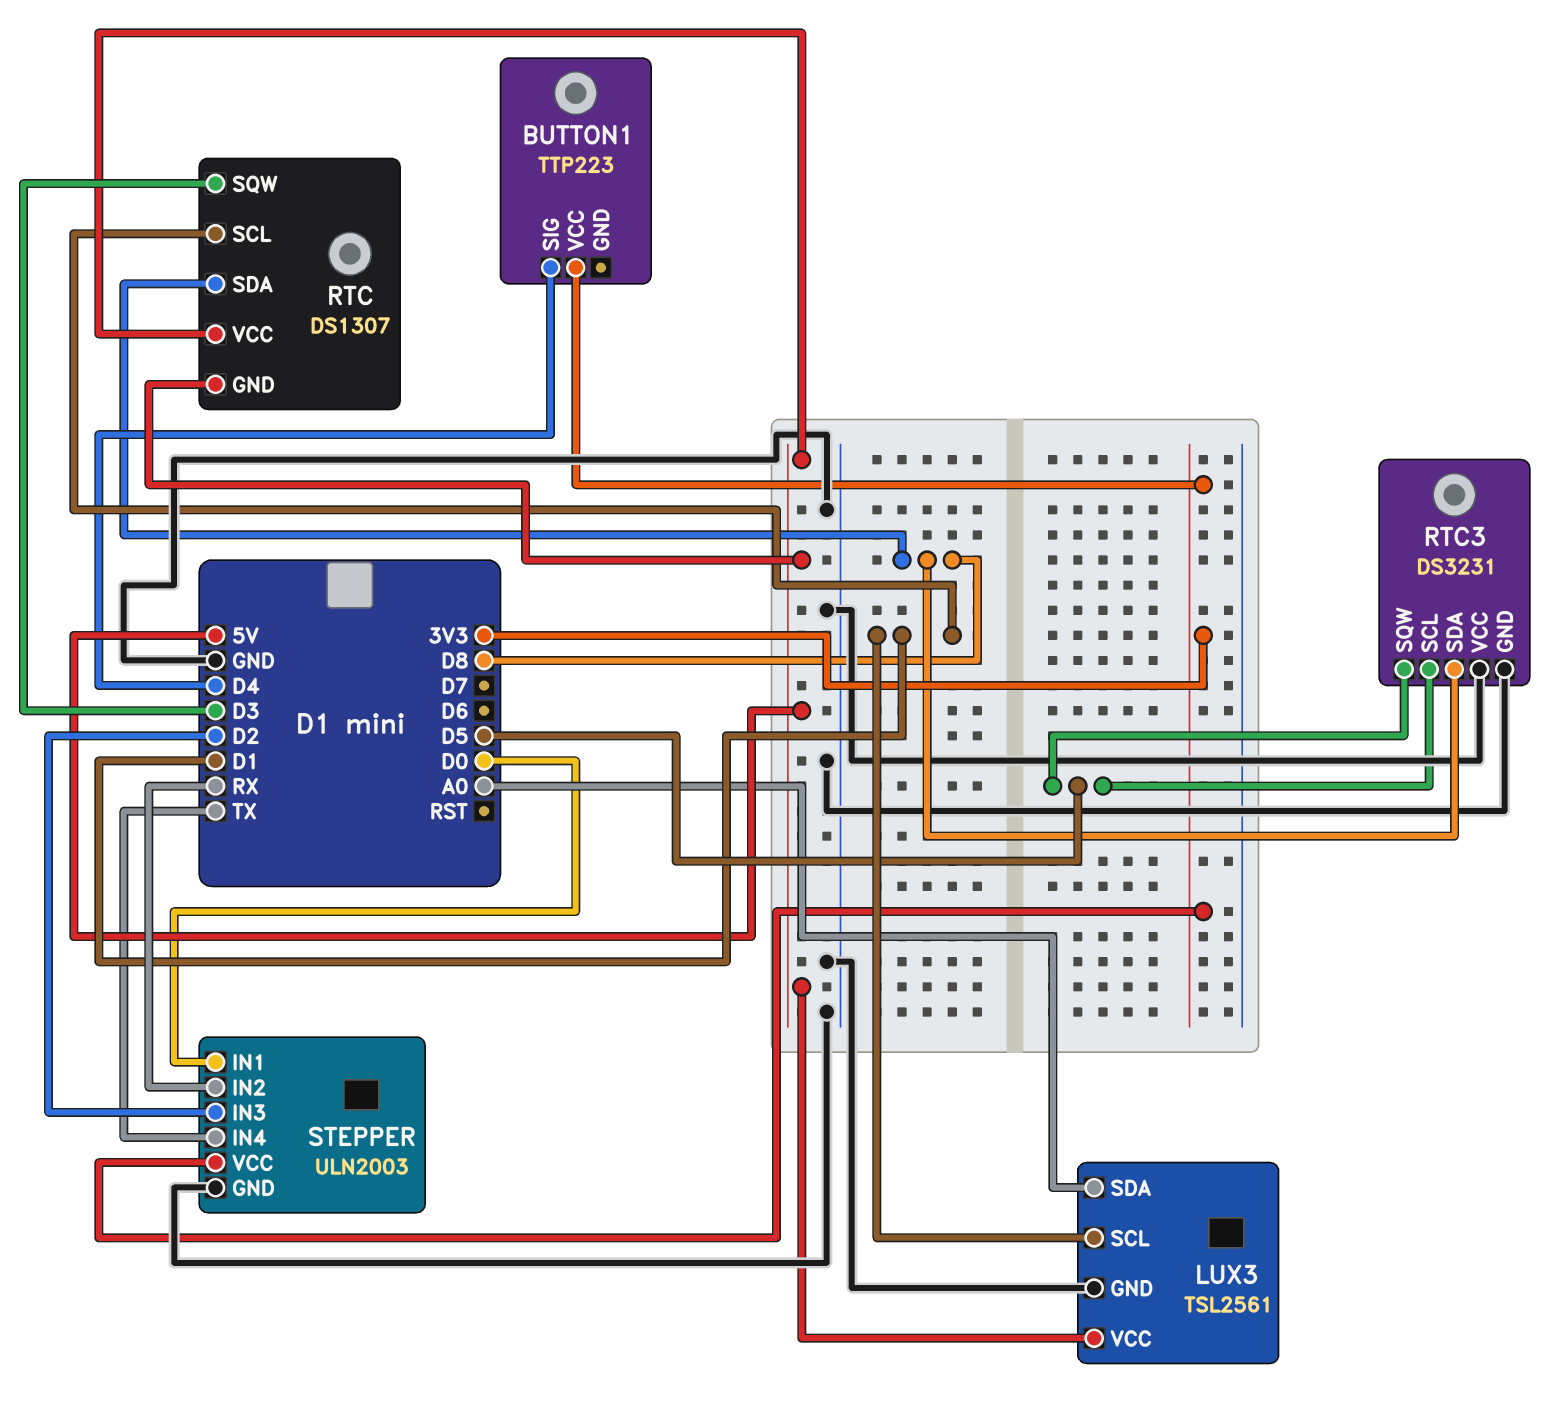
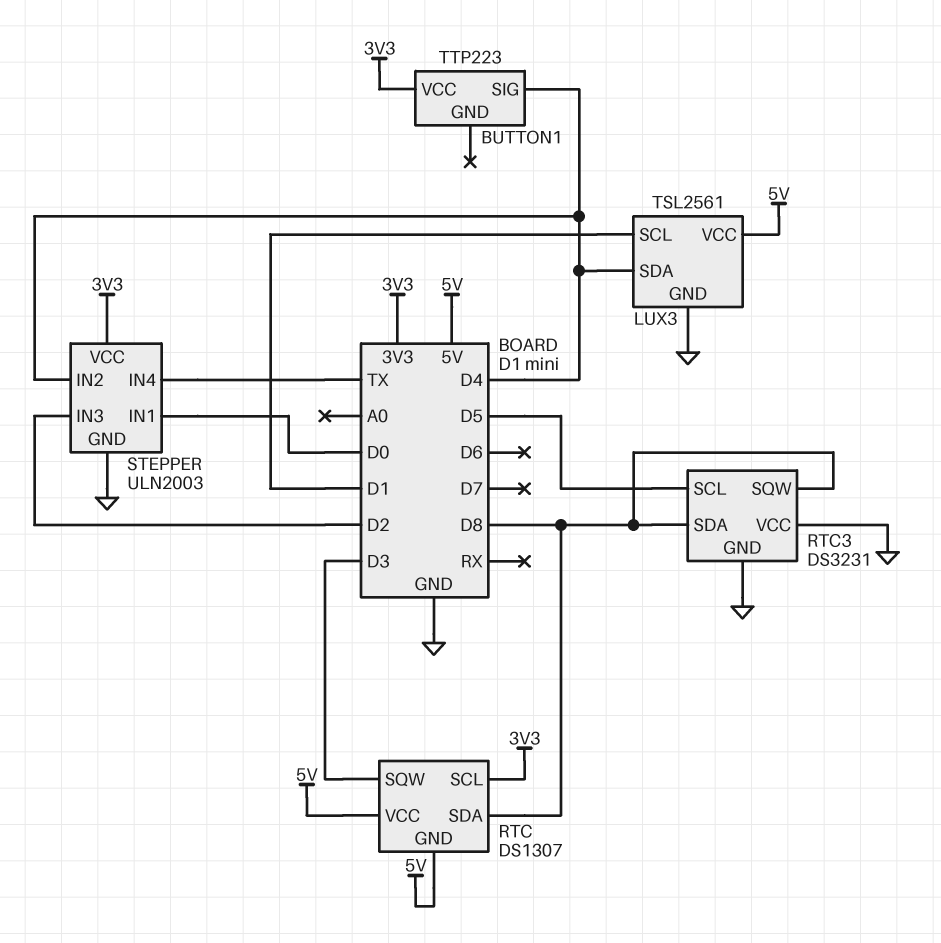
LUX3 pin SDA: A0 -> D4
RTC pin SCL: D1 -> 3V3
RTC3 pin SQW: D5 -> D8
STEPPER pin IN2: RX -> D4

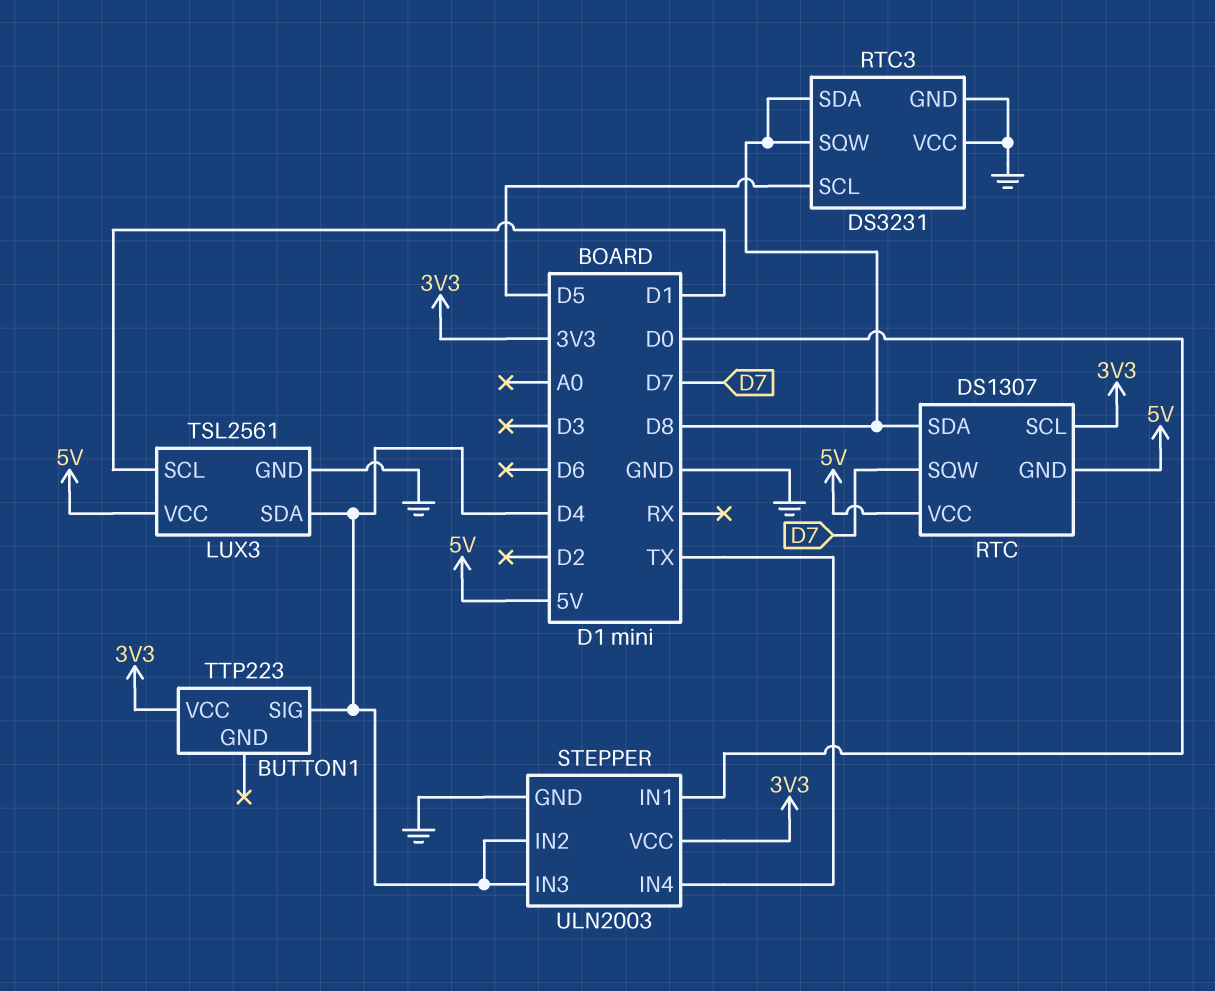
RTC pin SQW: D3 -> D7
STEPPER pin IN3: D2 -> D4

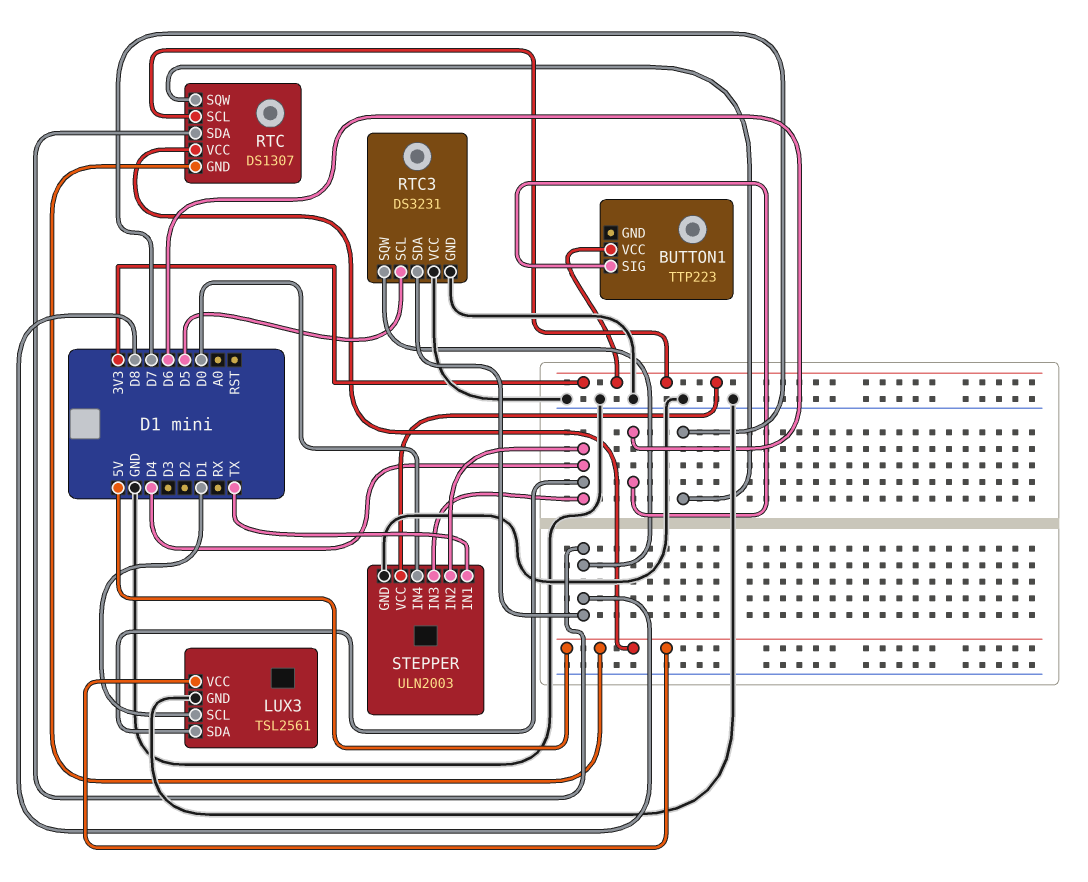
BUTTON1 pin SIG: D4 -> D6
STEPPER pin IN1: D0 -> TX
STEPPER pin IN4: TX -> D0

